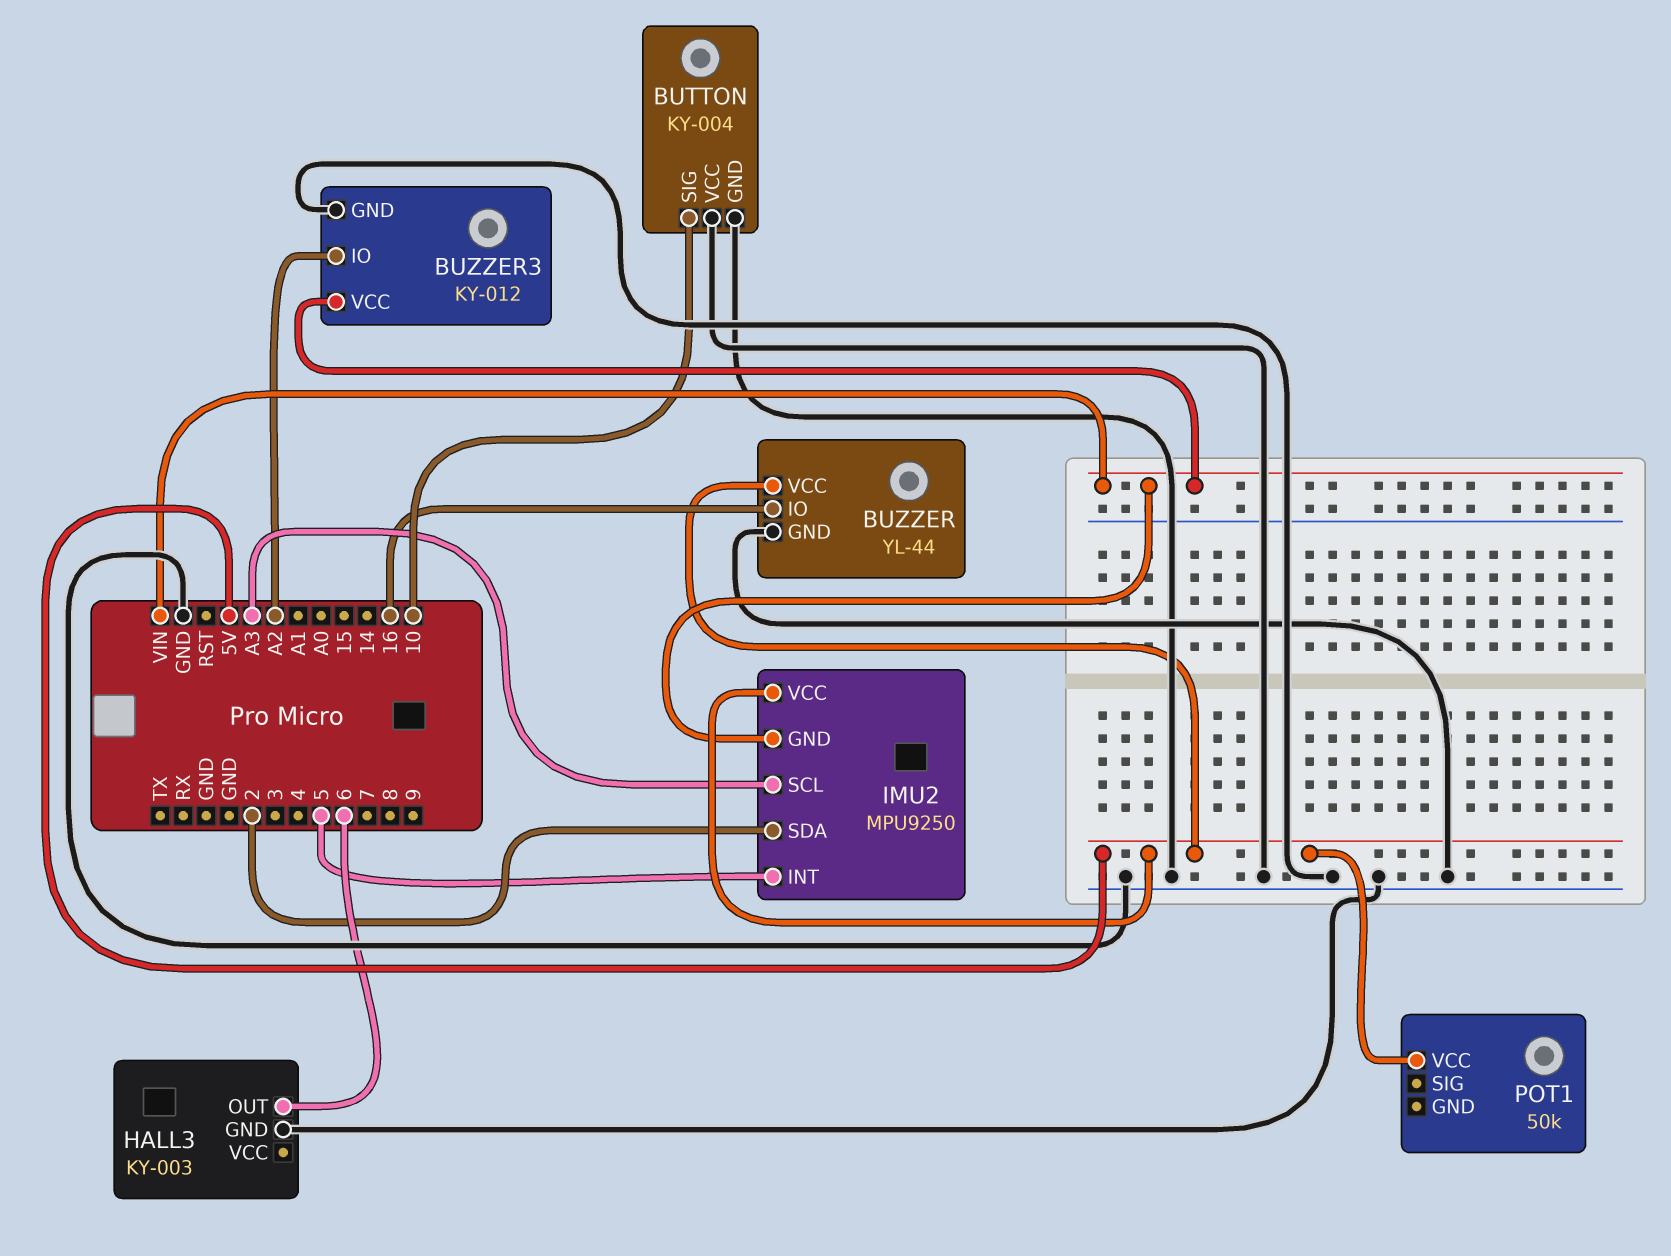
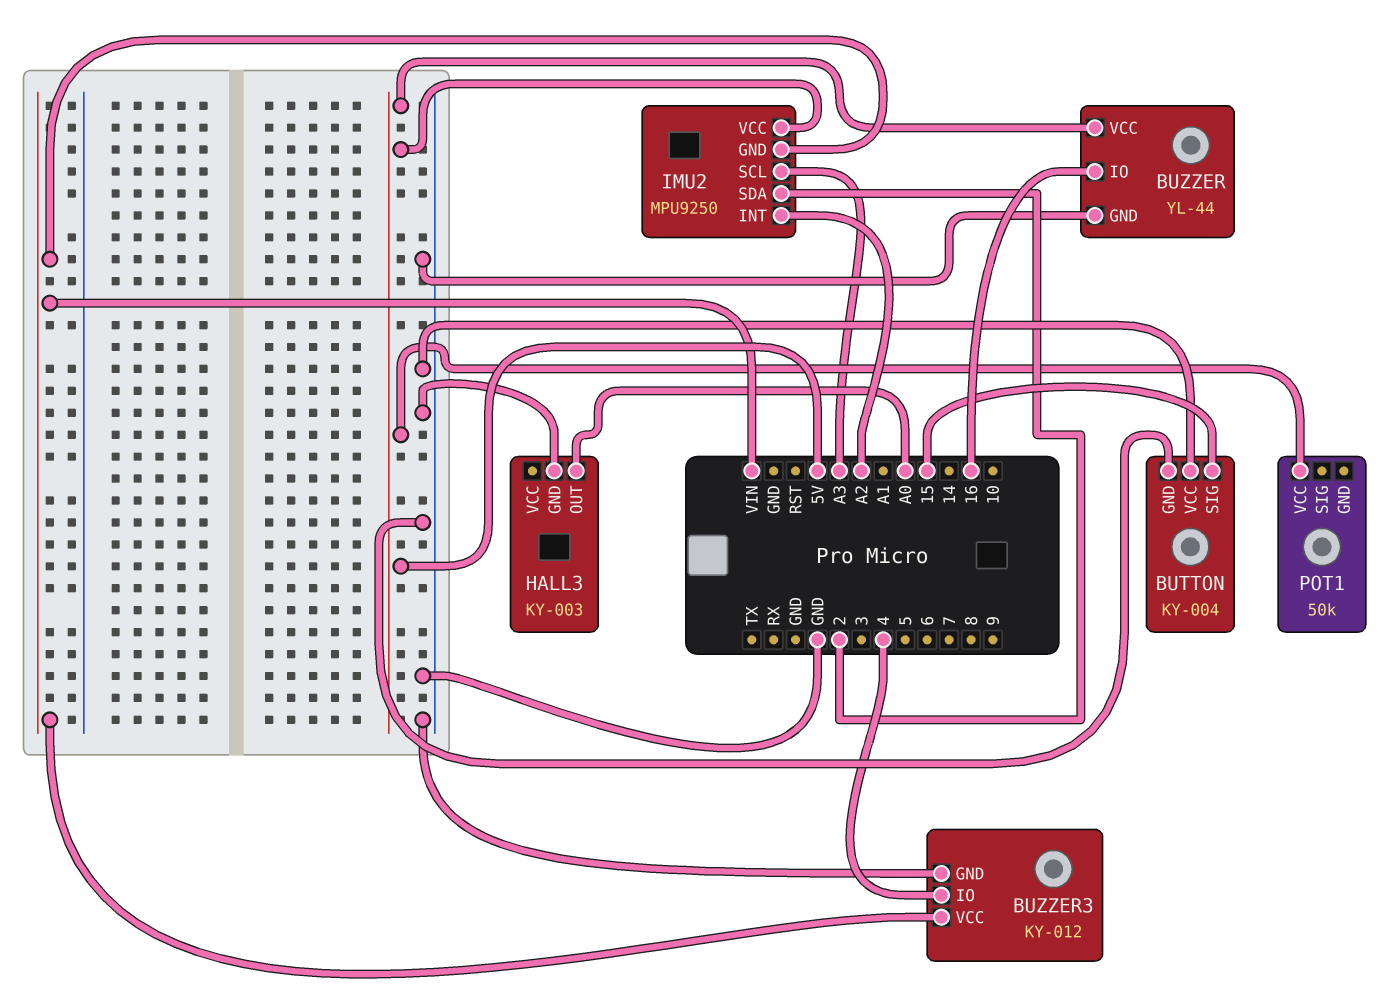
BUTTON pin SIG: 10 -> 15
BUZZER3 pin IO: A2 -> 4
HALL3 pin OUT: 6 -> A0
IMU2 pin INT: 5 -> A2

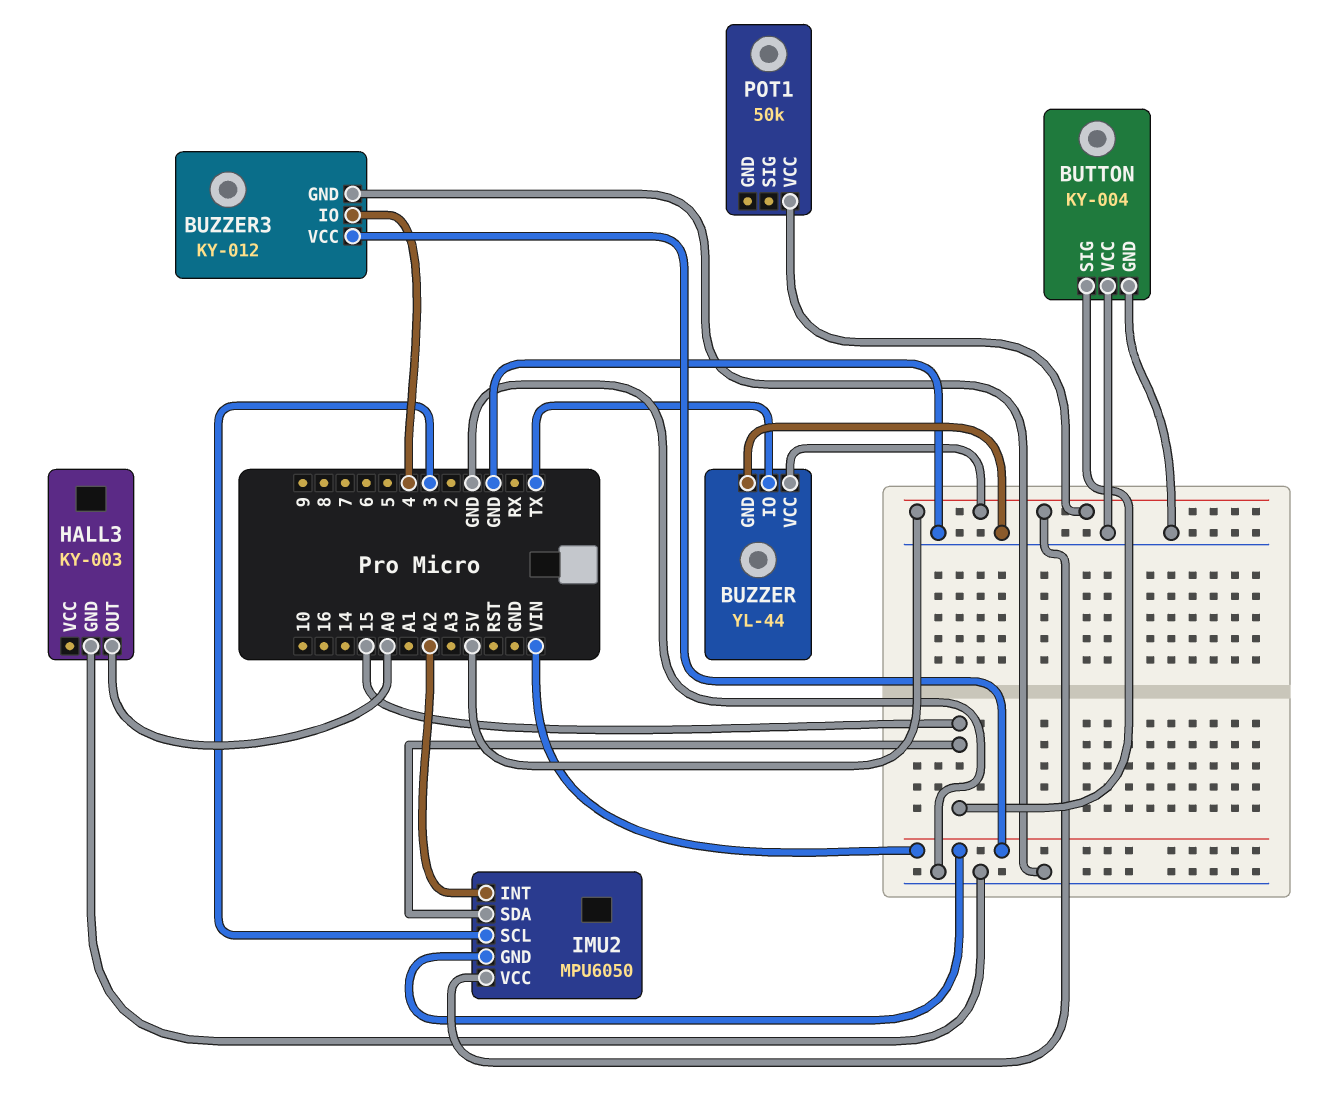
BUZZER pin IO: 16 -> TX
IMU2: MPU9250 -> MPU6050
IMU2 pin SCL: A3 -> 3
IMU2 pin SDA: 2 -> 15

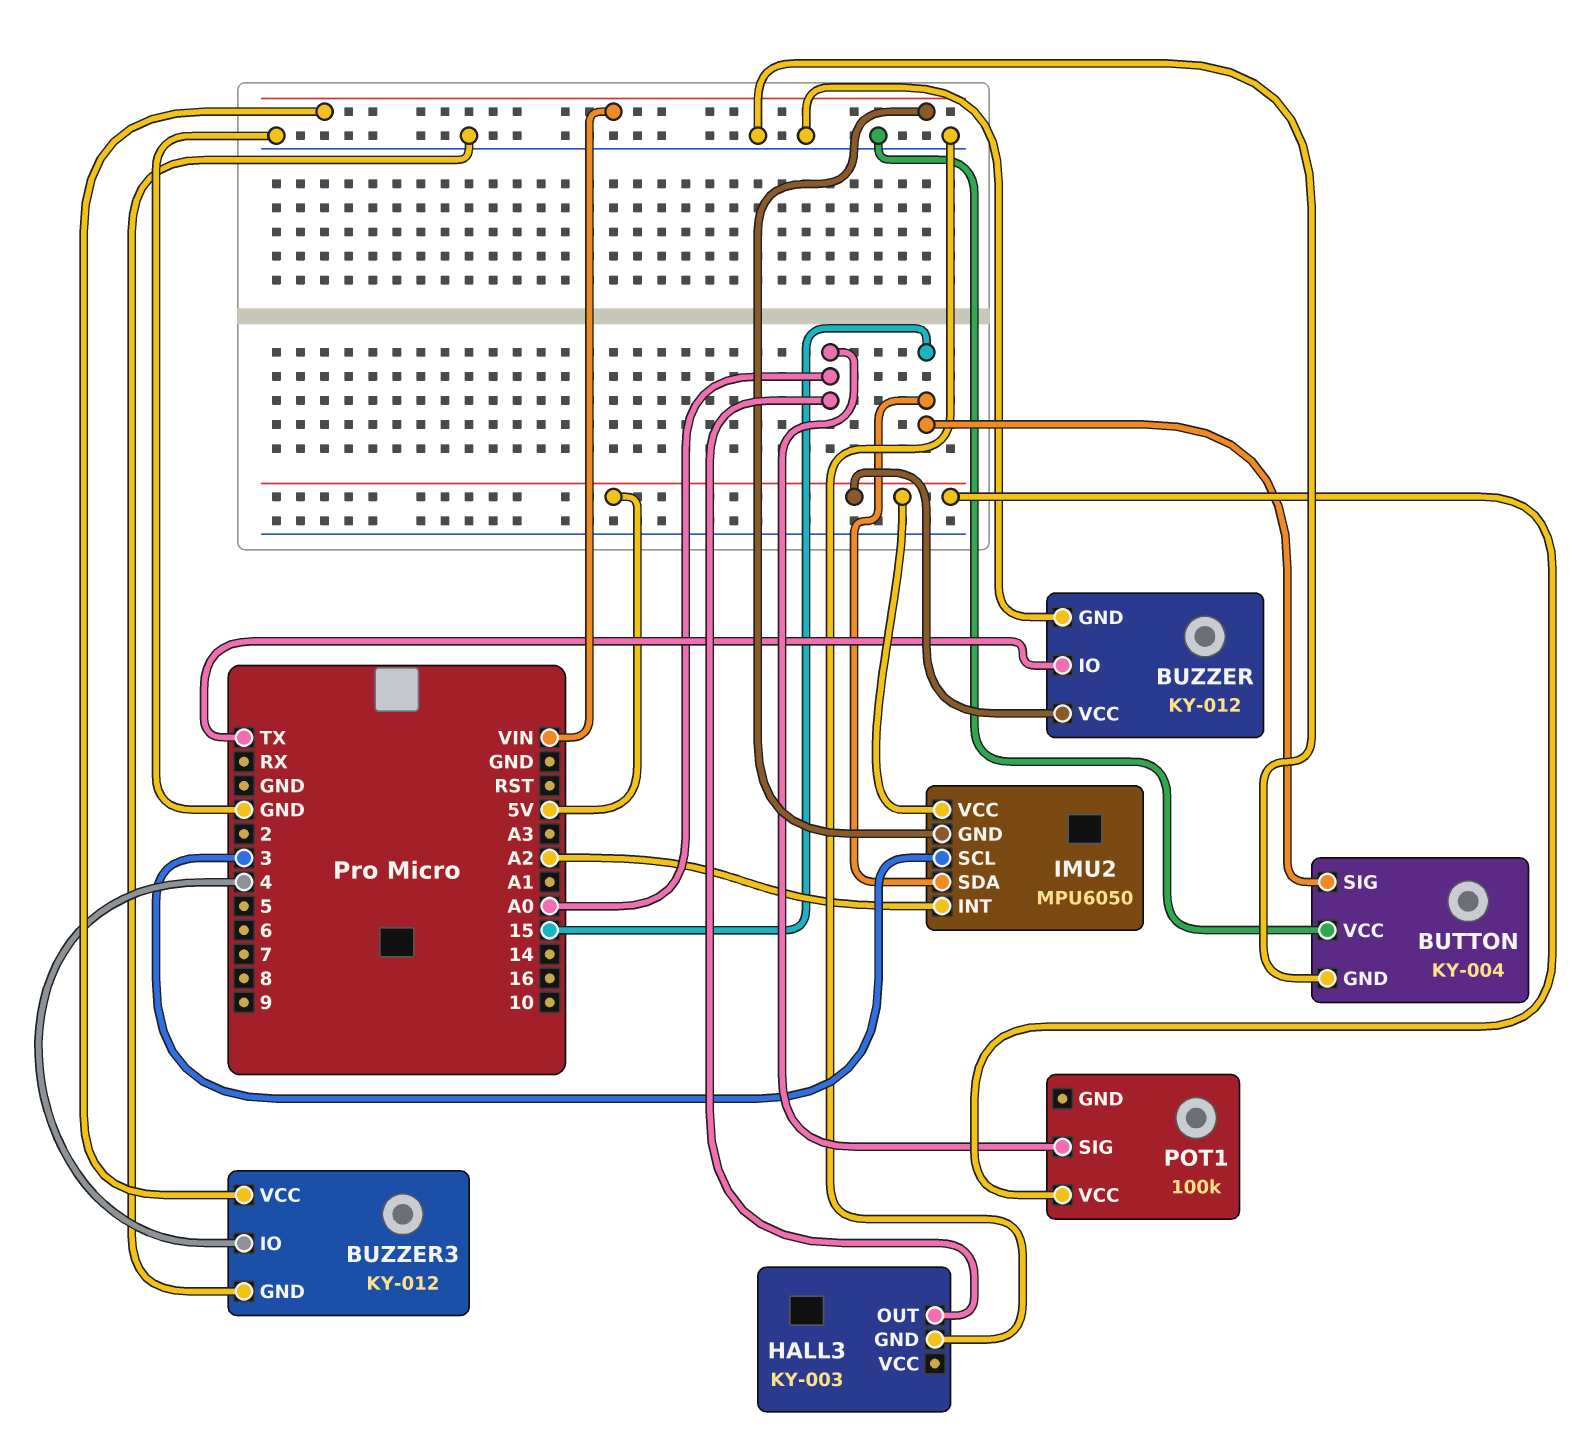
BUZZER: YL-44 -> KY-012
POT1: 50k -> 100k
POT1 pin SIG: none -> A0

